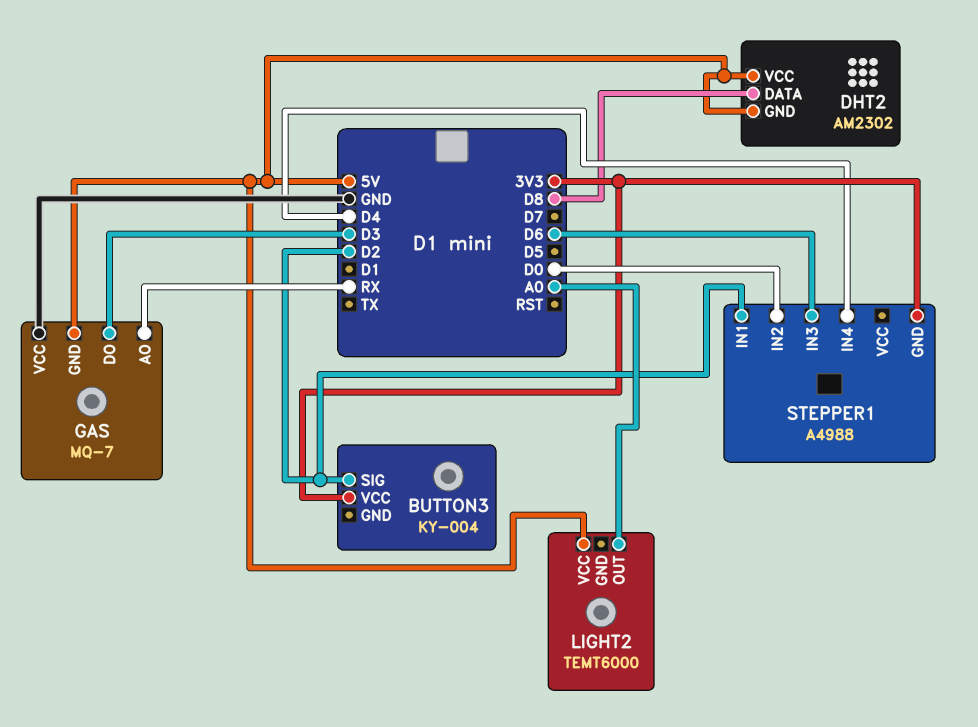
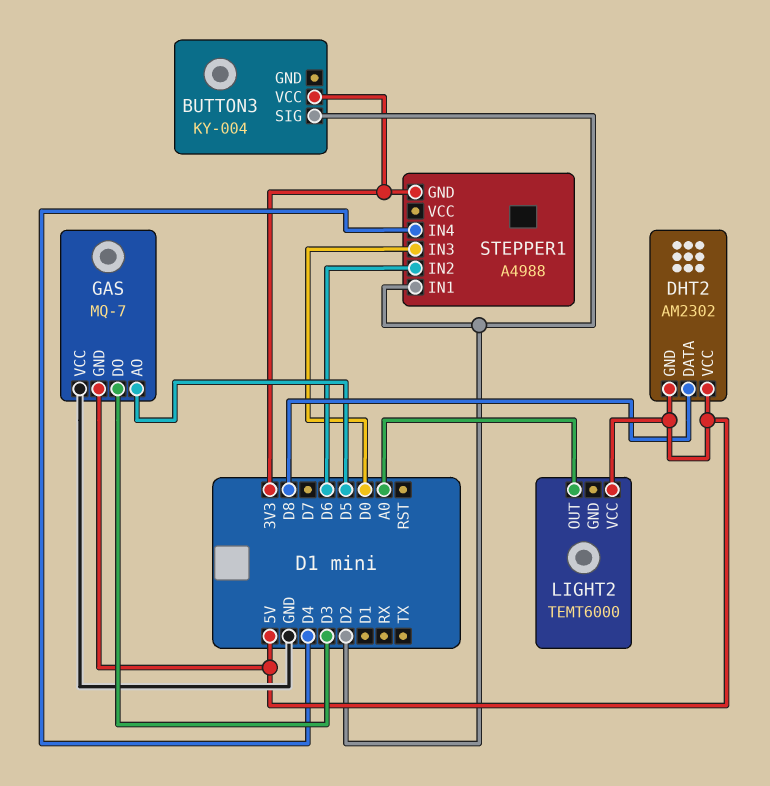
GAS pin AO: RX -> D5
STEPPER1 pin IN2: D0 -> D6
STEPPER1 pin IN3: D6 -> D0

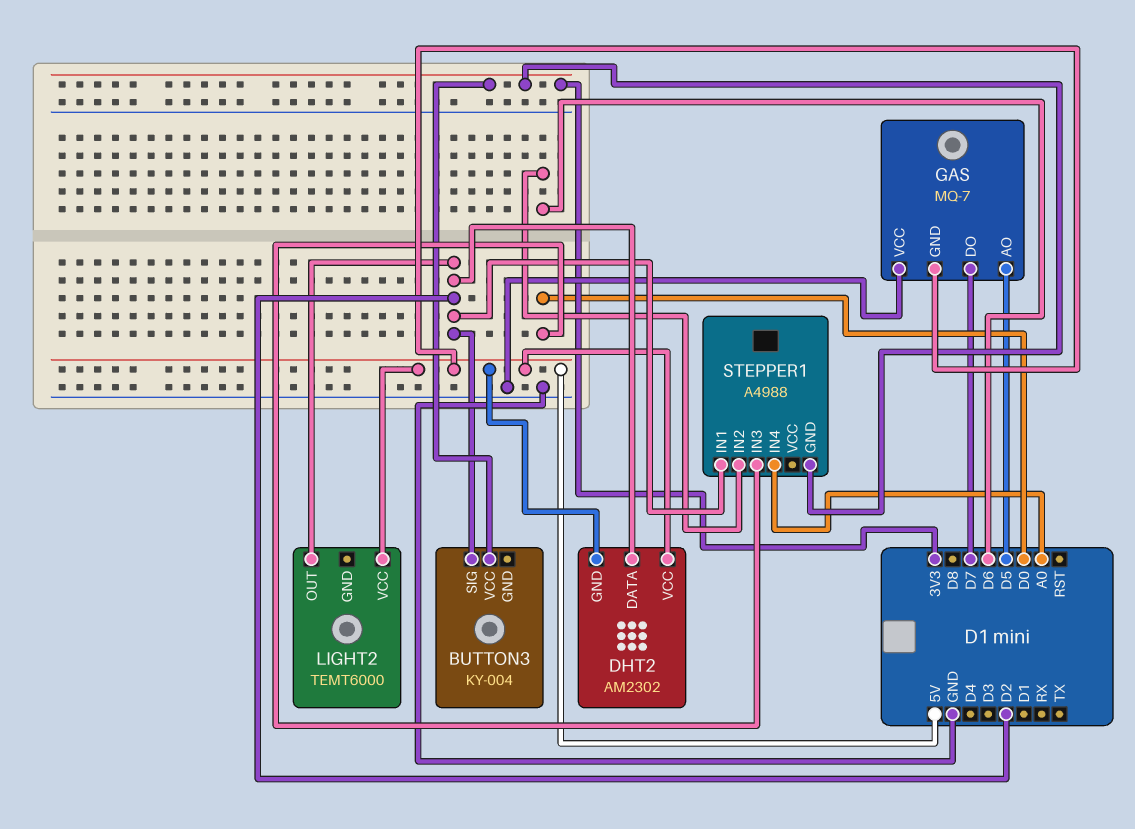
DHT2 pin DATA: D8 -> D2
GAS pin DO: D3 -> D7
LIGHT2 pin OUT: A0 -> D2
STEPPER1 pin IN4: D4 -> A0

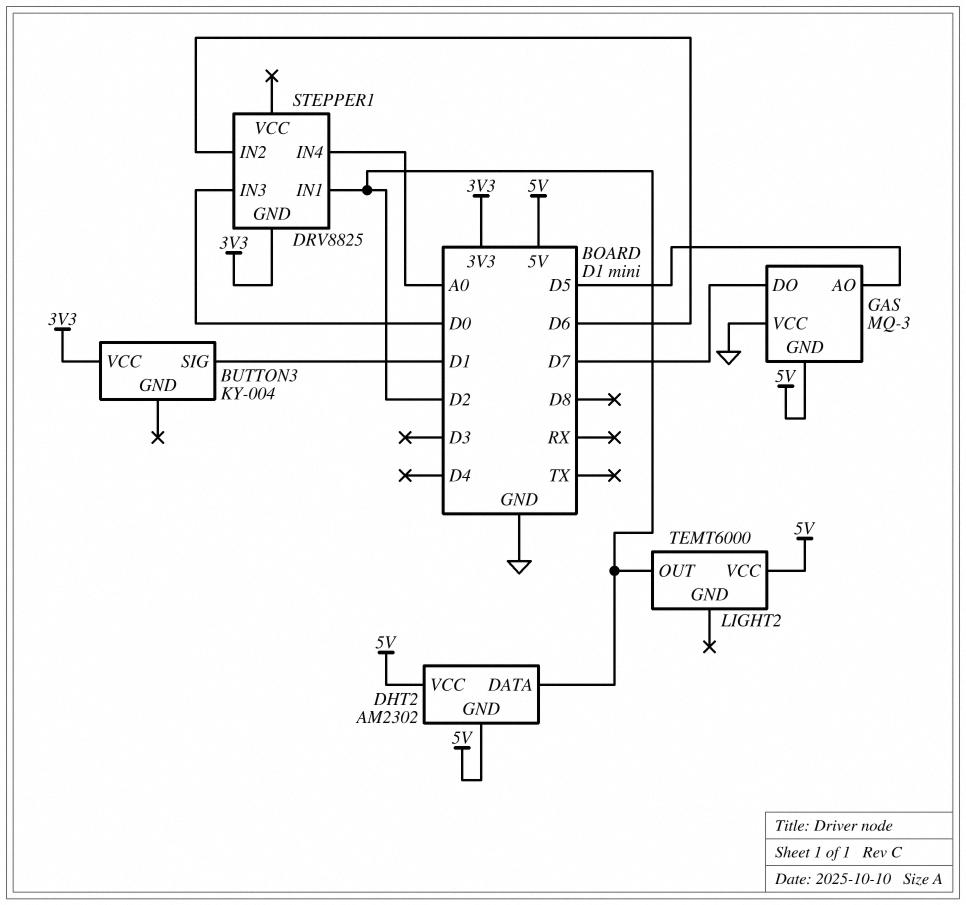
BUTTON3 pin SIG: D2 -> D1
GAS: MQ-7 -> MQ-3
STEPPER1: A4988 -> DRV8825

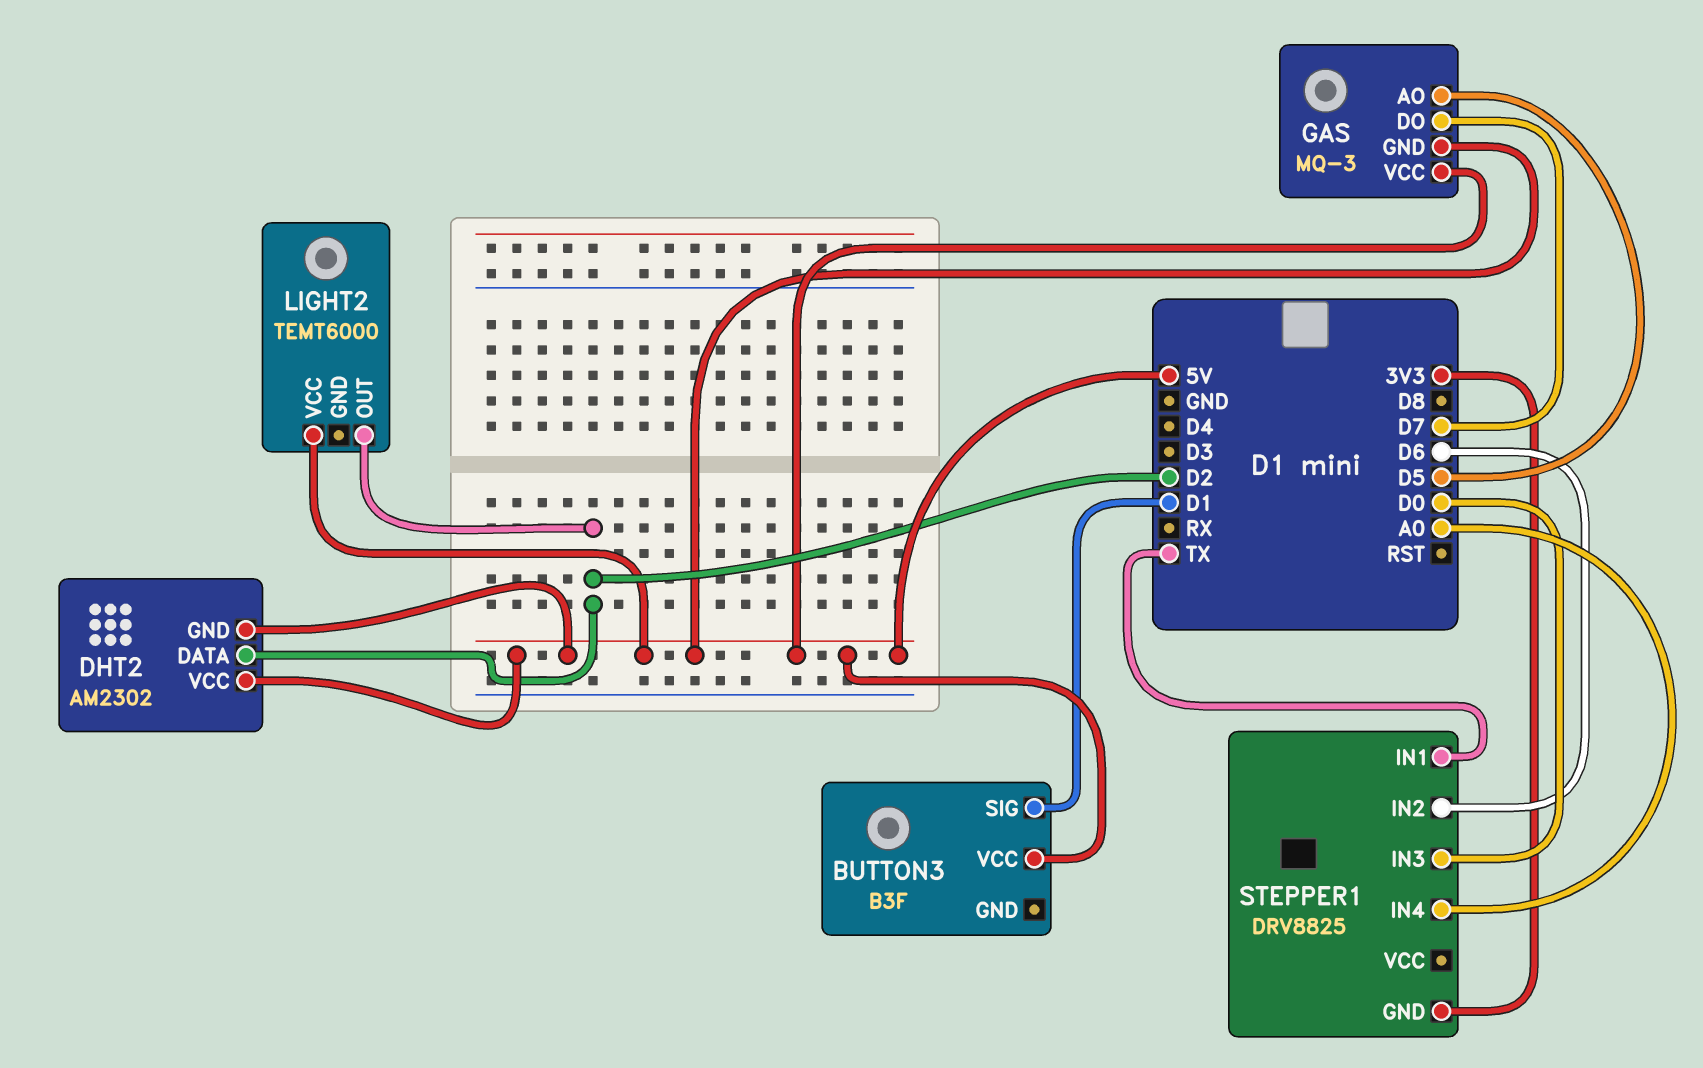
BUTTON3: KY-004 -> B3F
BUTTON3 pin VCC: 3V3 -> 5V
GAS pin VCC: GND -> 5V
STEPPER1 pin IN1: D2 -> TX

